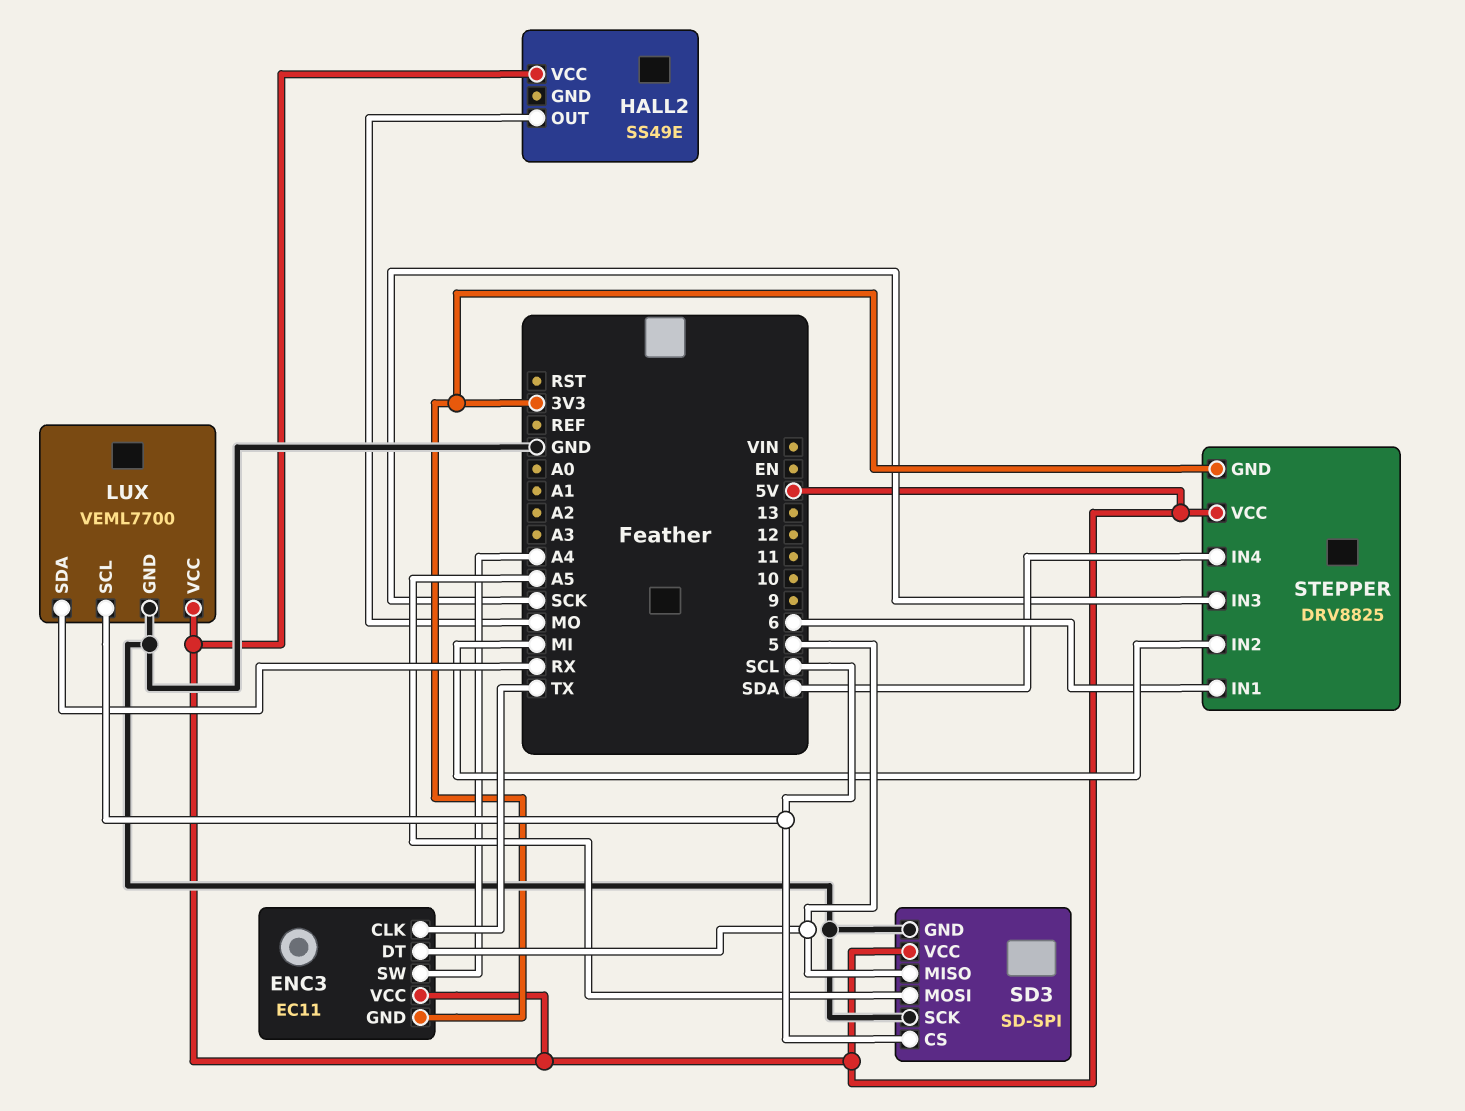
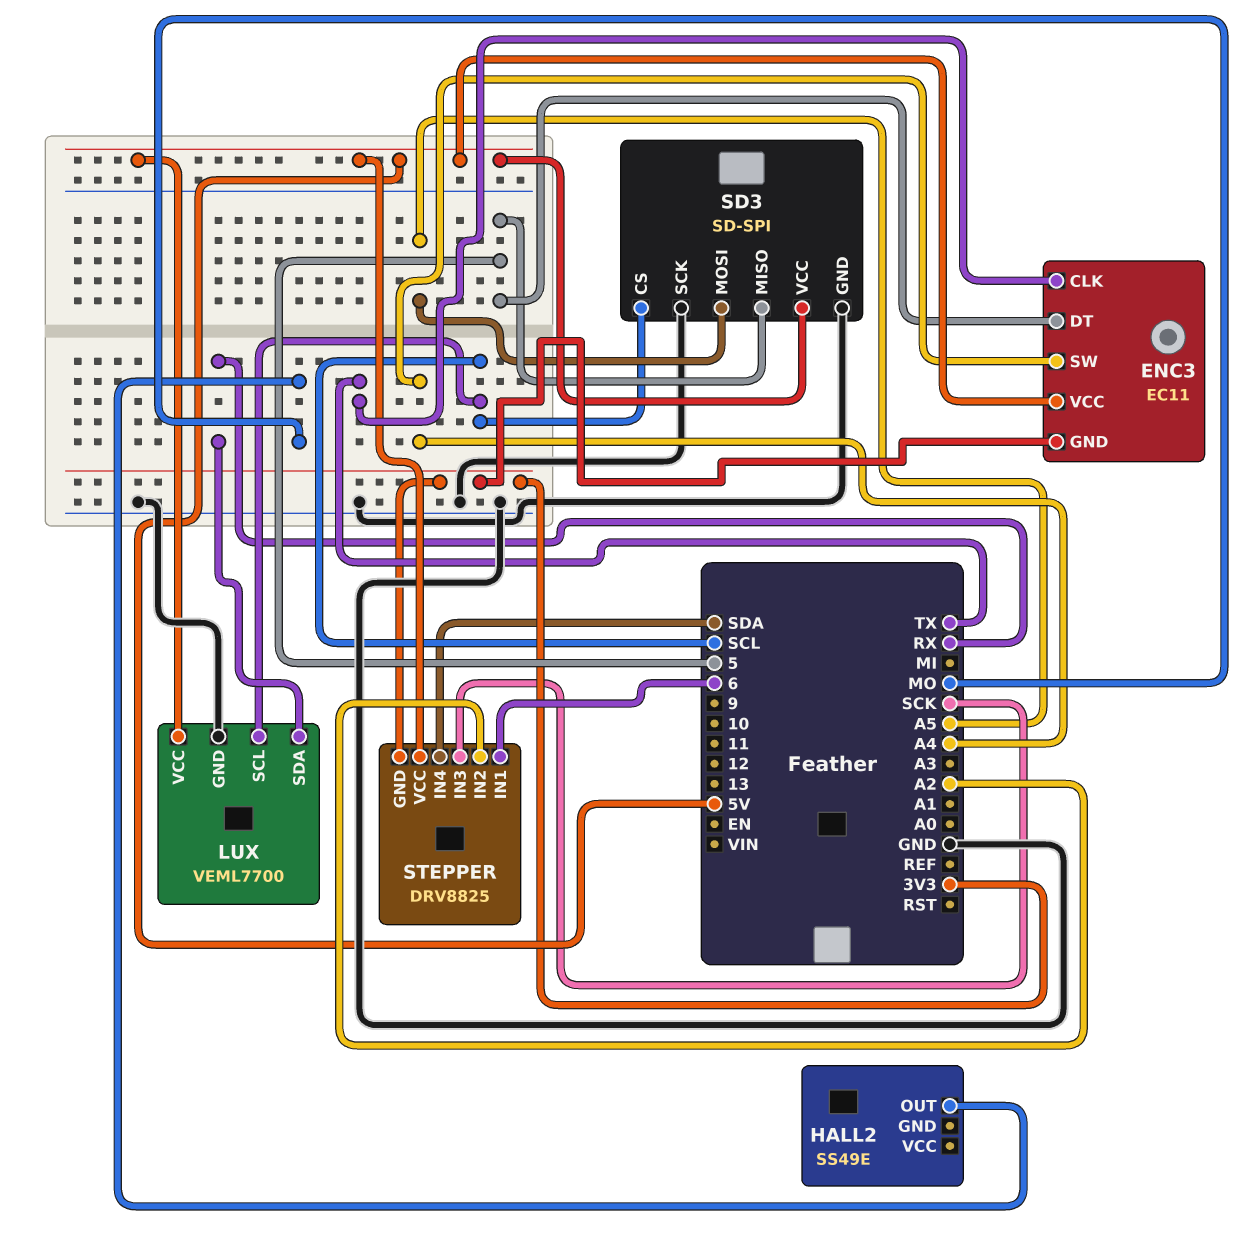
HALL2 pin VCC: 5V -> none
STEPPER pin IN2: MI -> A2

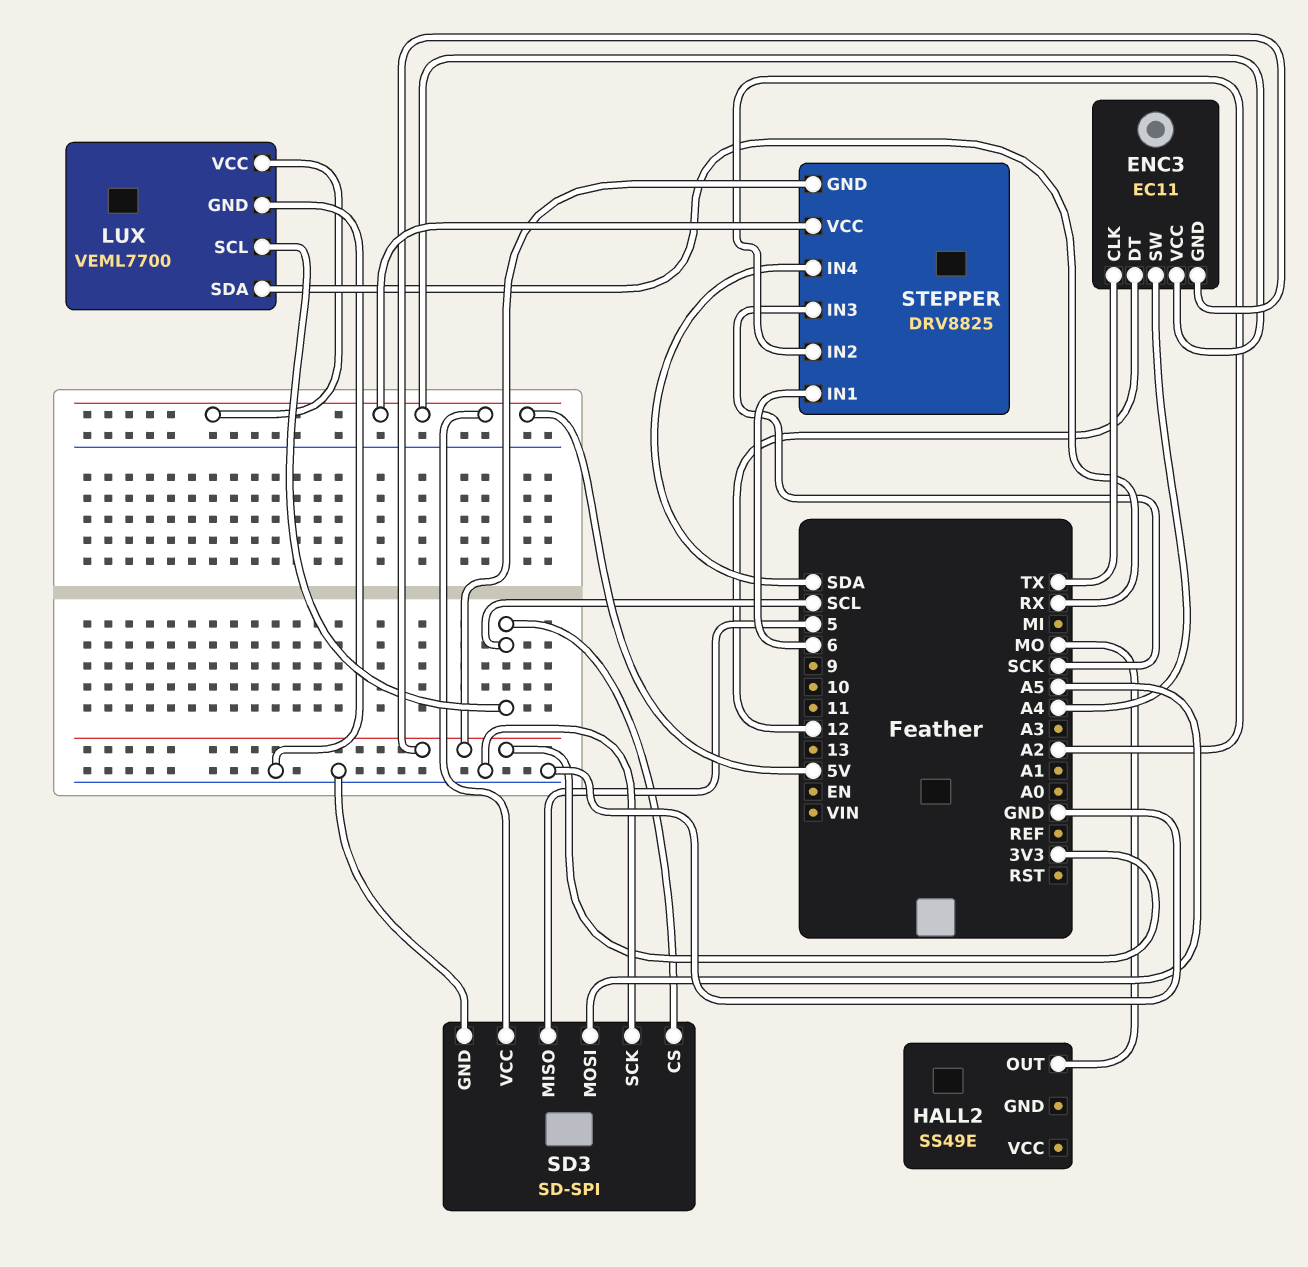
ENC3 pin DT: 5 -> 12

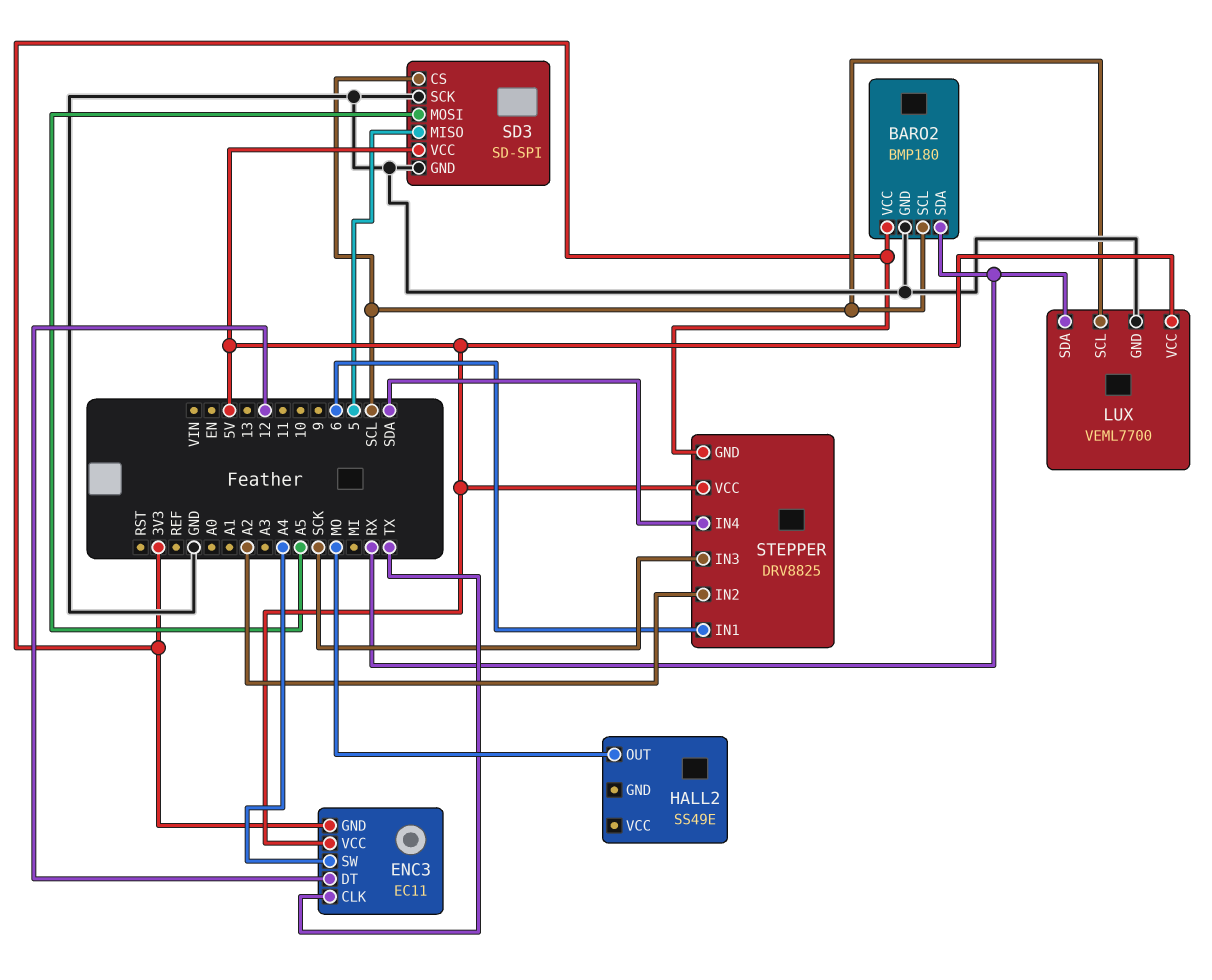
BARO2: none -> BMP180
BARO2 pin GND: none -> GND
BARO2 pin SCL: none -> SCL
BARO2 pin SDA: none -> RX
BARO2 pin VCC: none -> 3V3

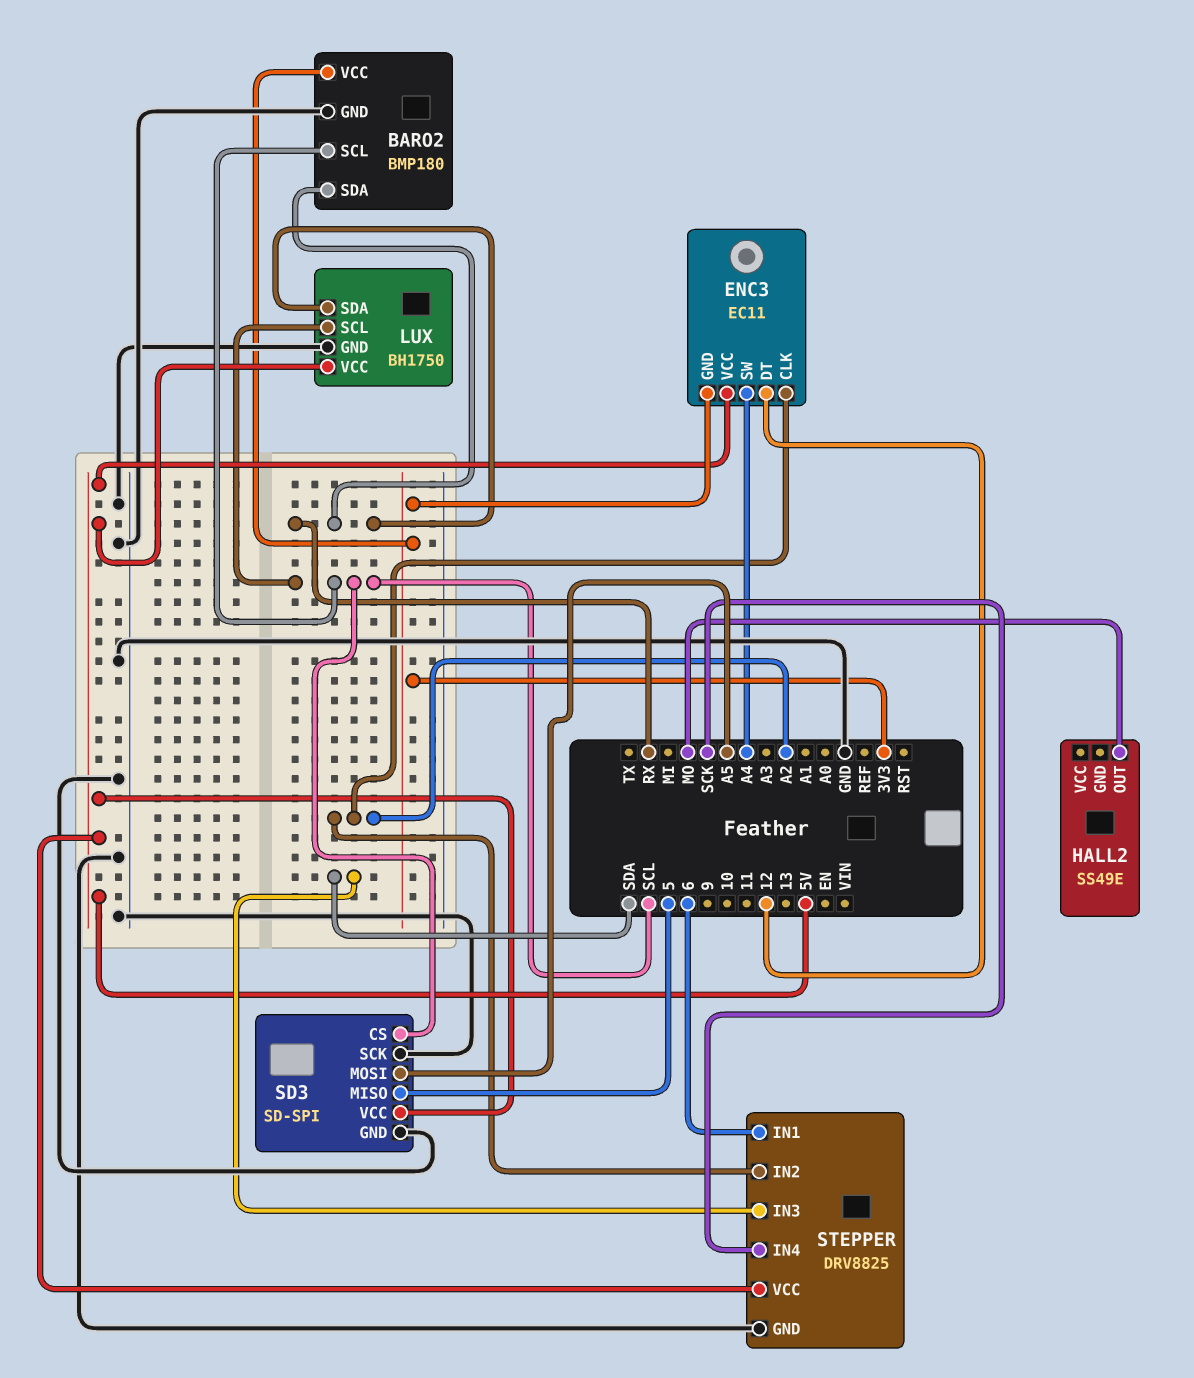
ENC3 pin CLK: TX -> A2
LUX: VEML7700 -> BH1750
STEPPER pin GND: 3V3 -> GND
STEPPER pin IN3: SCK -> SDA
STEPPER pin IN4: SDA -> SCK

